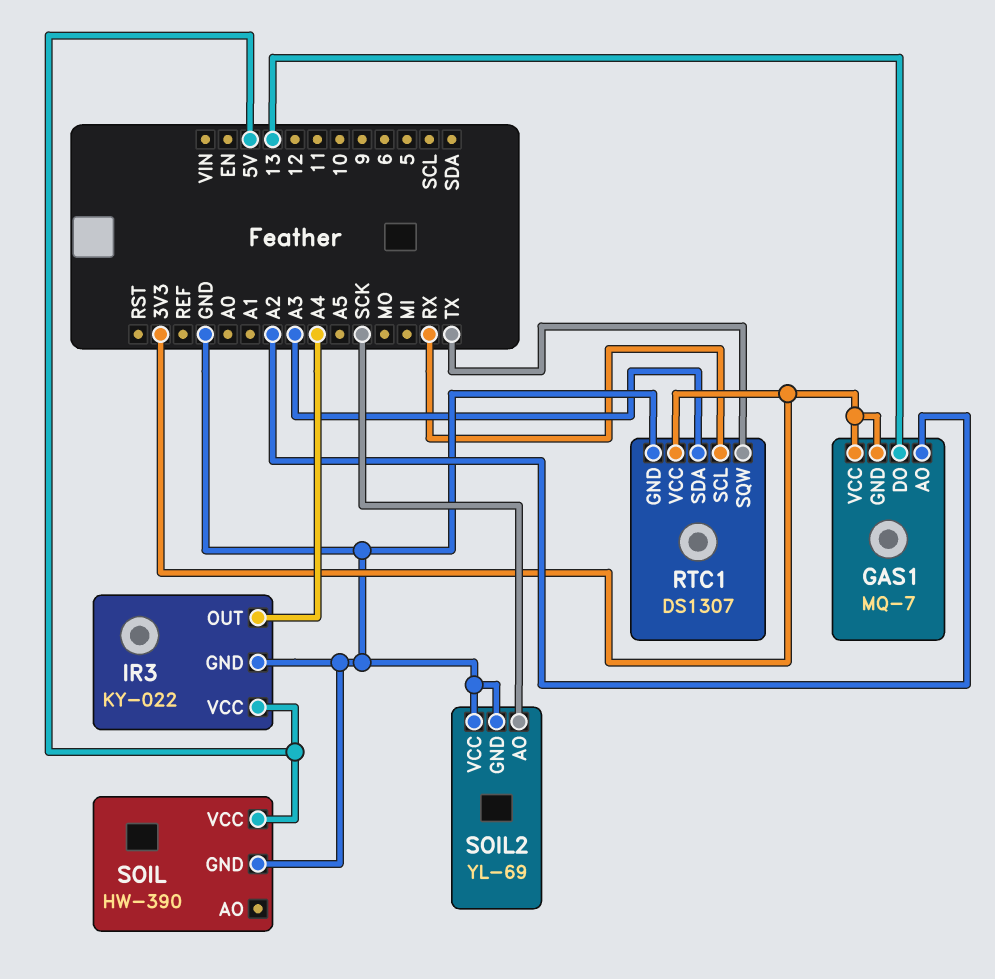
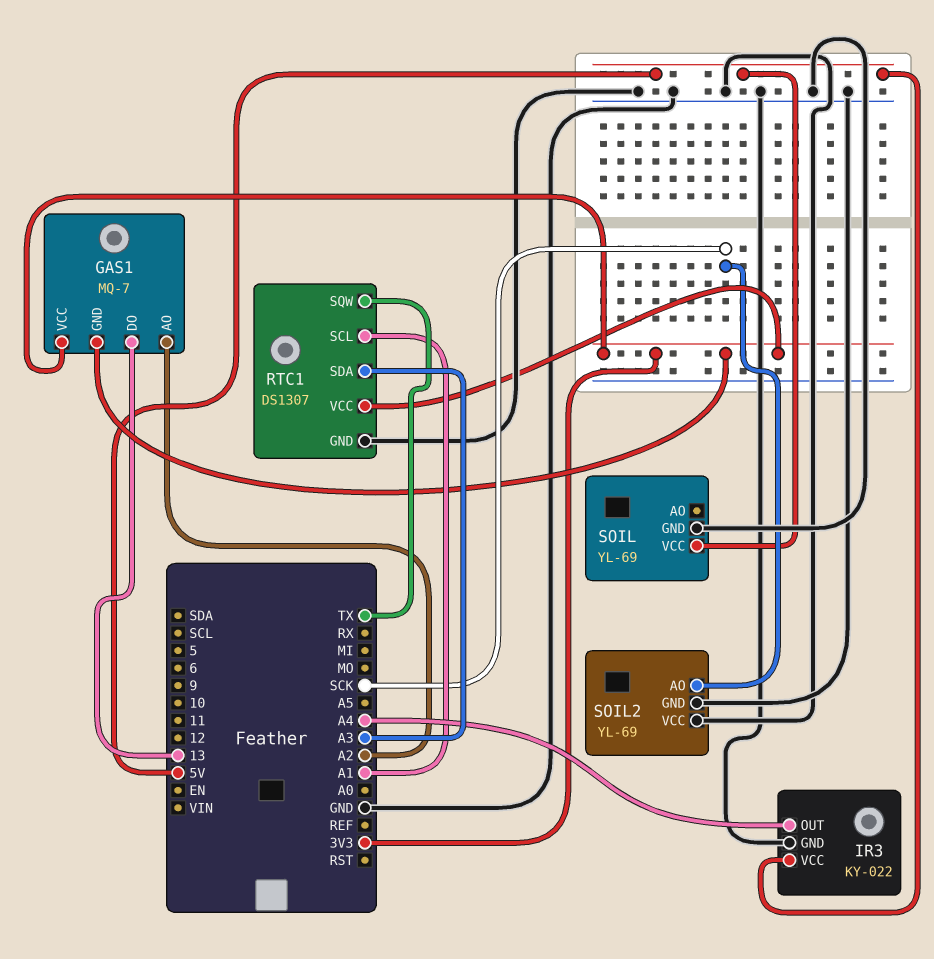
RTC1 pin SCL: RX -> A1
SOIL: HW-390 -> YL-69

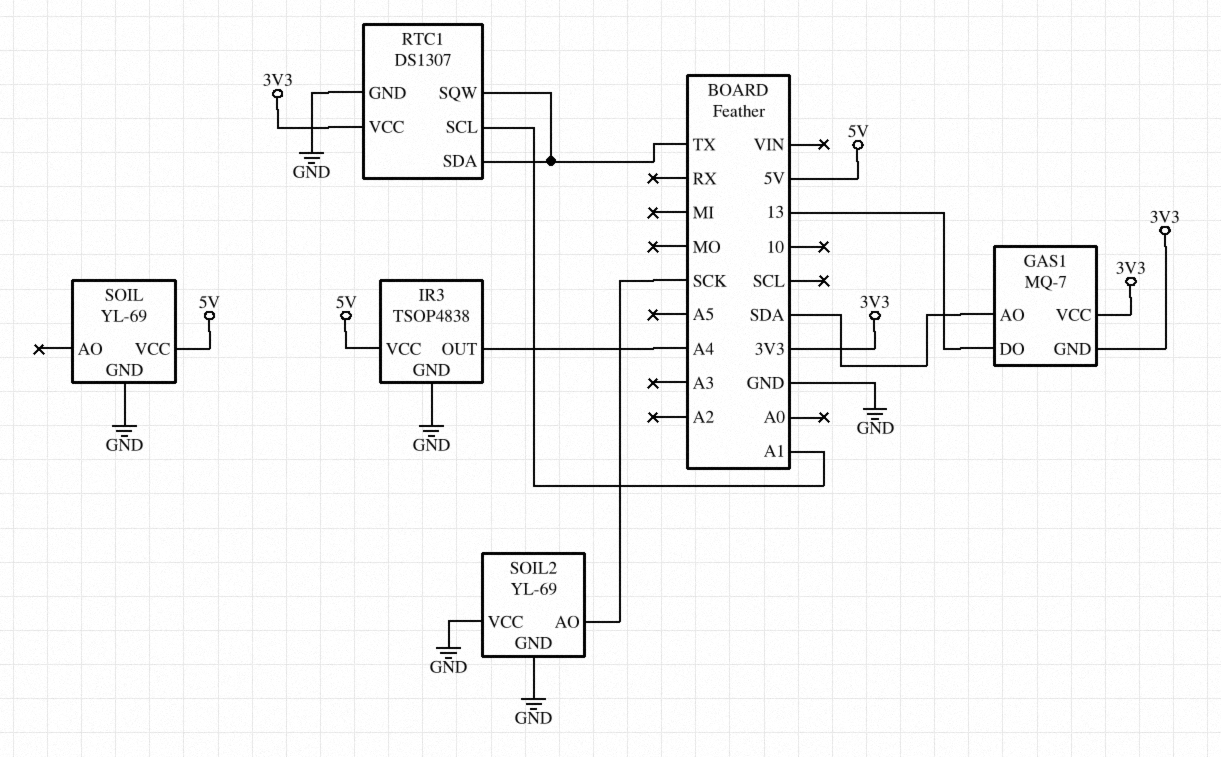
GAS1 pin AO: A2 -> SDA
IR3: KY-022 -> TSOP4838
RTC1 pin SDA: A3 -> TX

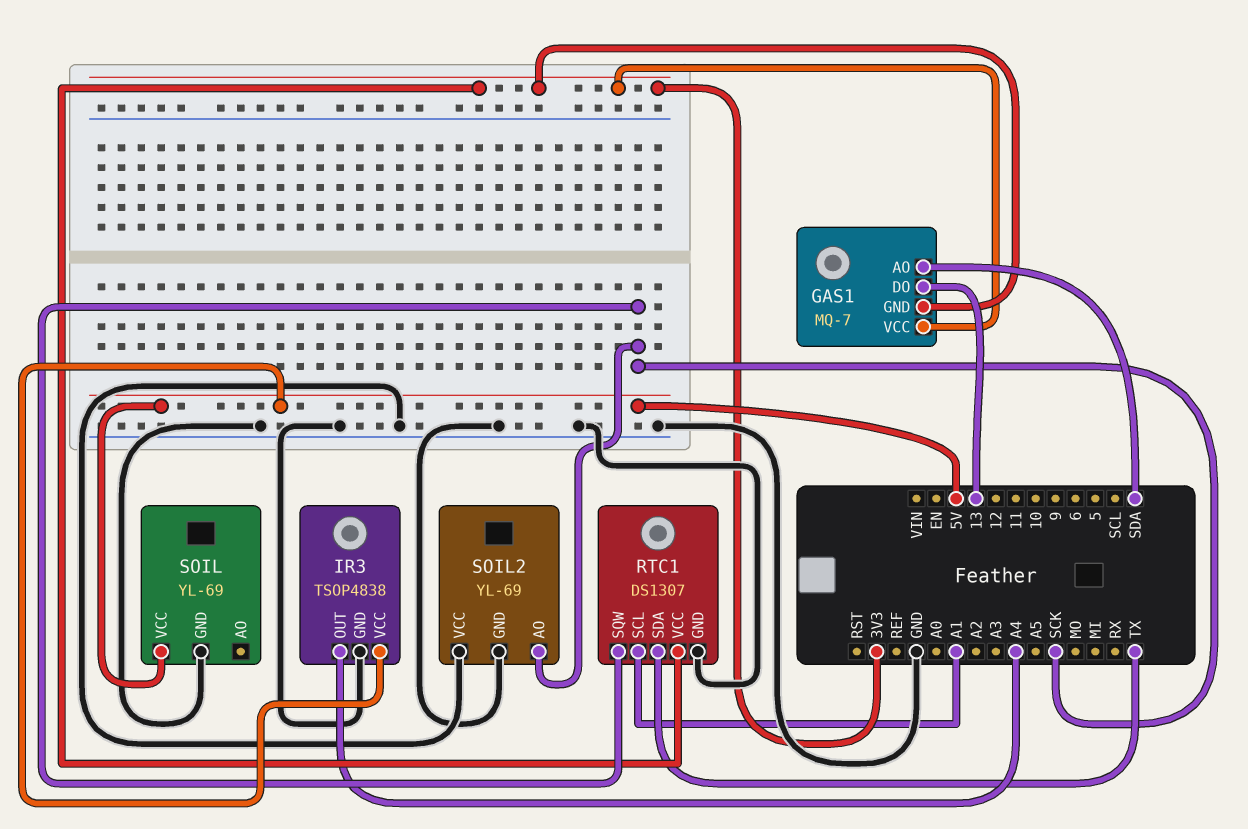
RTC1 pin SQW: TX -> SCK

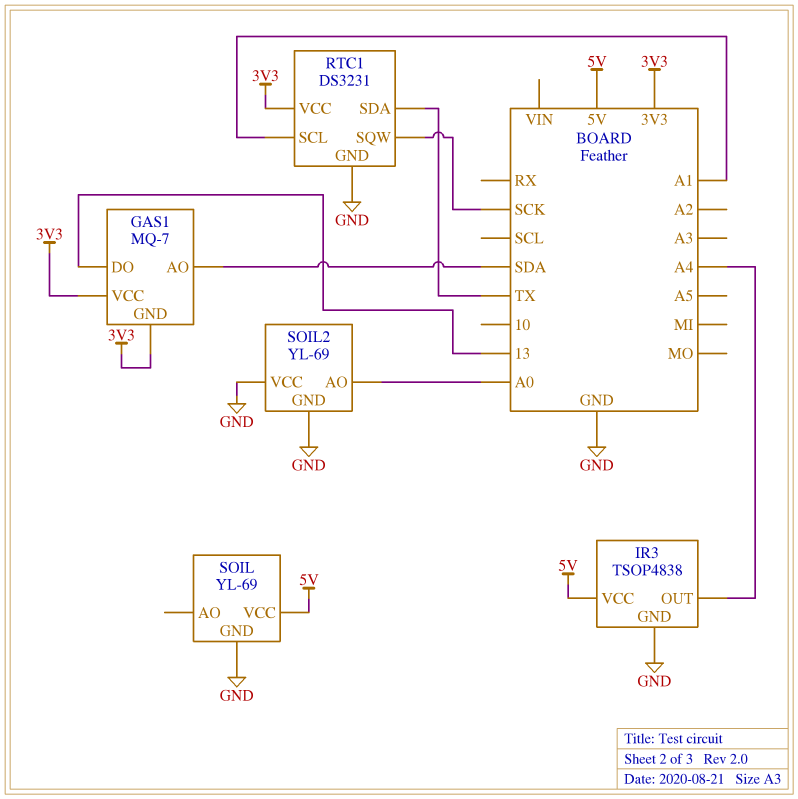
RTC1: DS1307 -> DS3231
SOIL2 pin AO: SCK -> A0

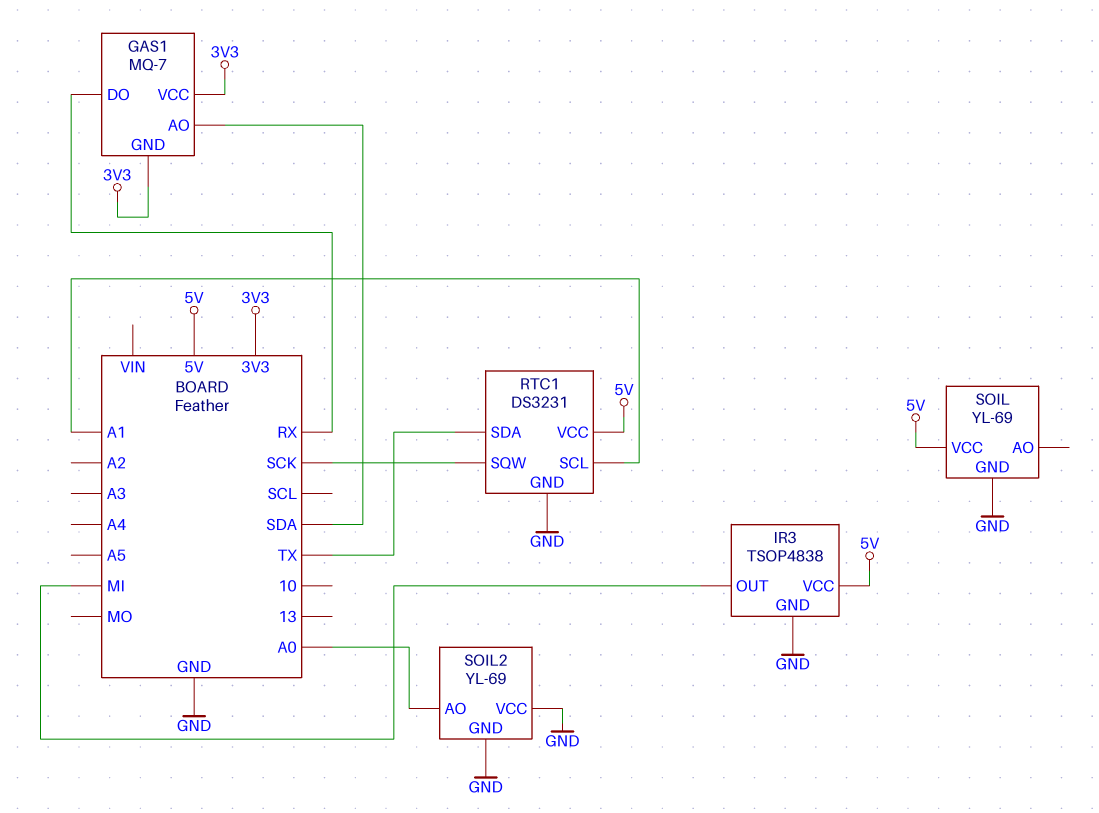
GAS1 pin DO: 13 -> RX
IR3 pin OUT: A4 -> MI
RTC1 pin VCC: 3V3 -> 5V

